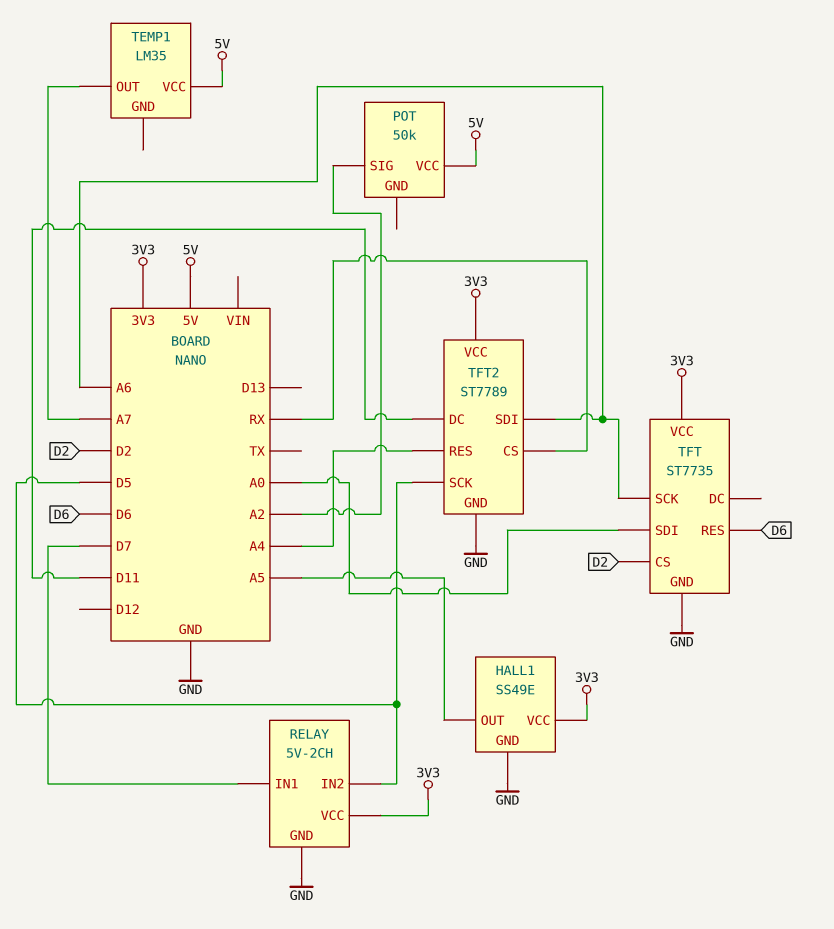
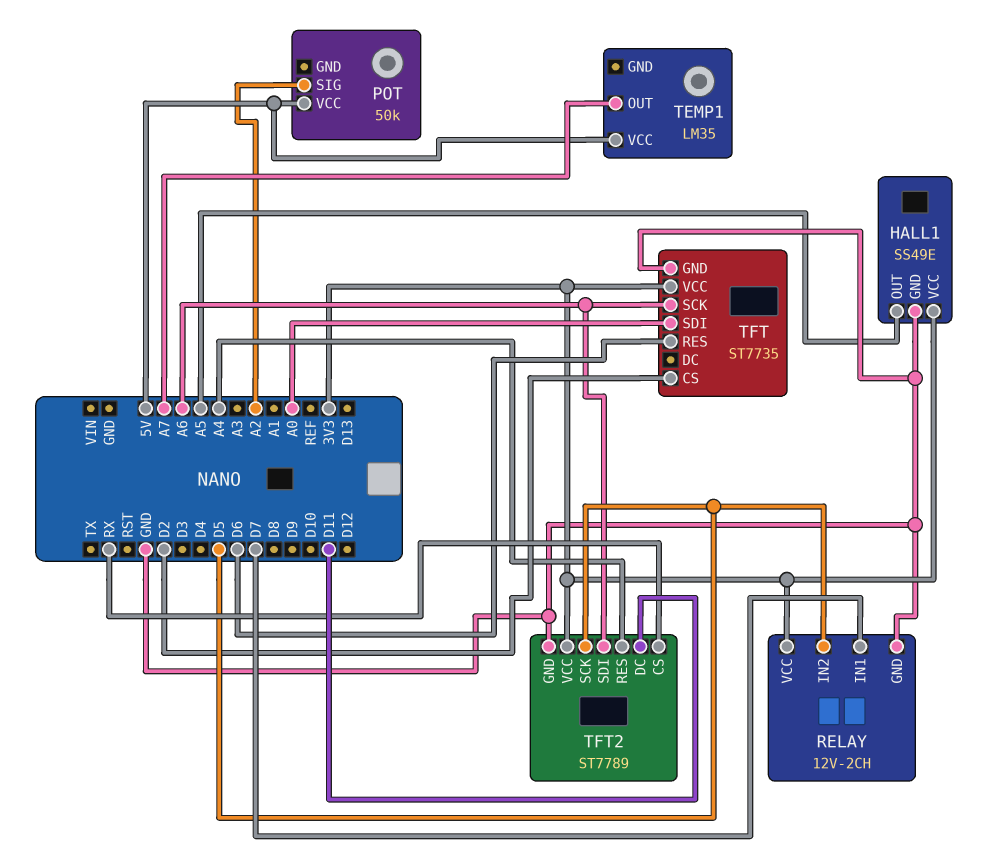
RELAY: 5V-2CH -> 12V-2CH

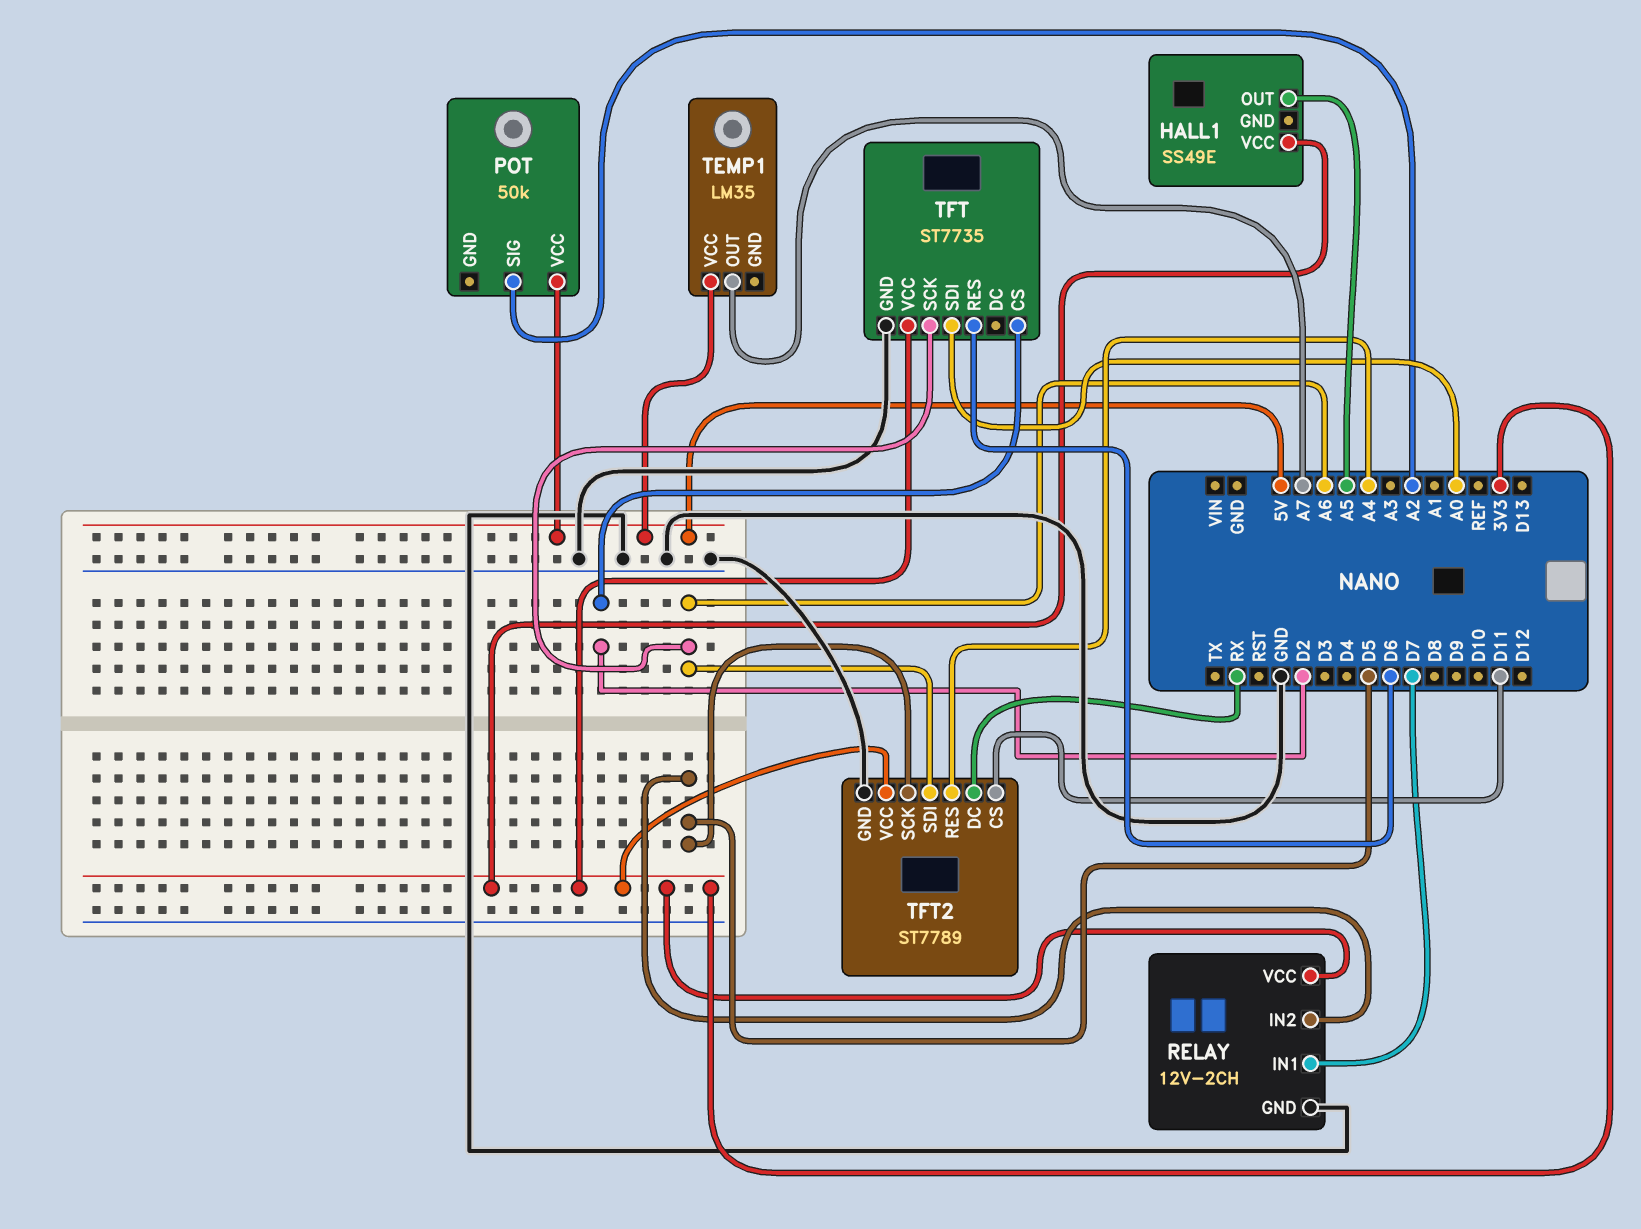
HALL1 pin GND: GND -> none
TFT2 pin CS: RX -> D11
TFT2 pin DC: D11 -> RX

